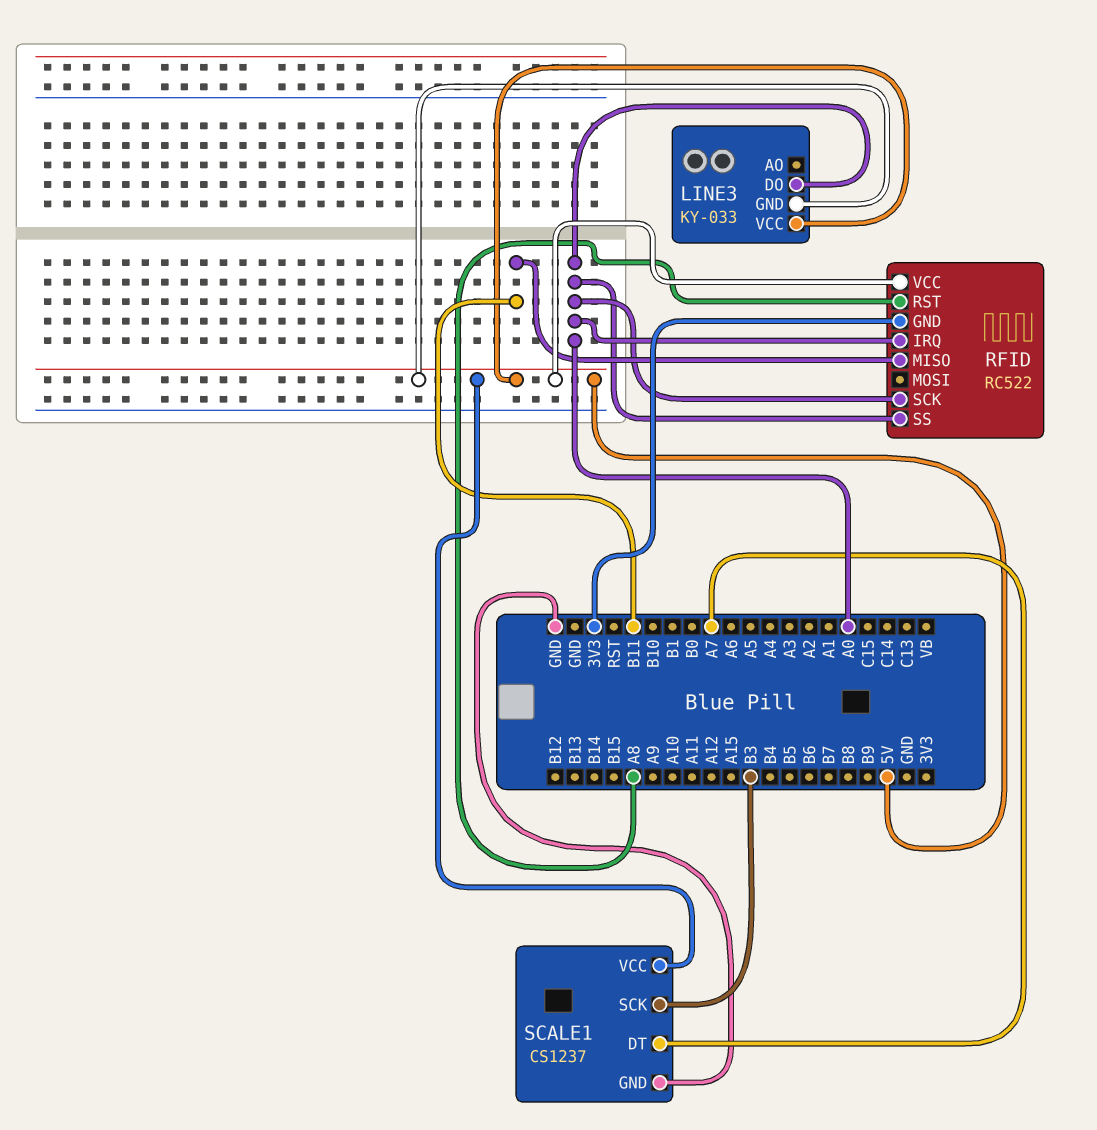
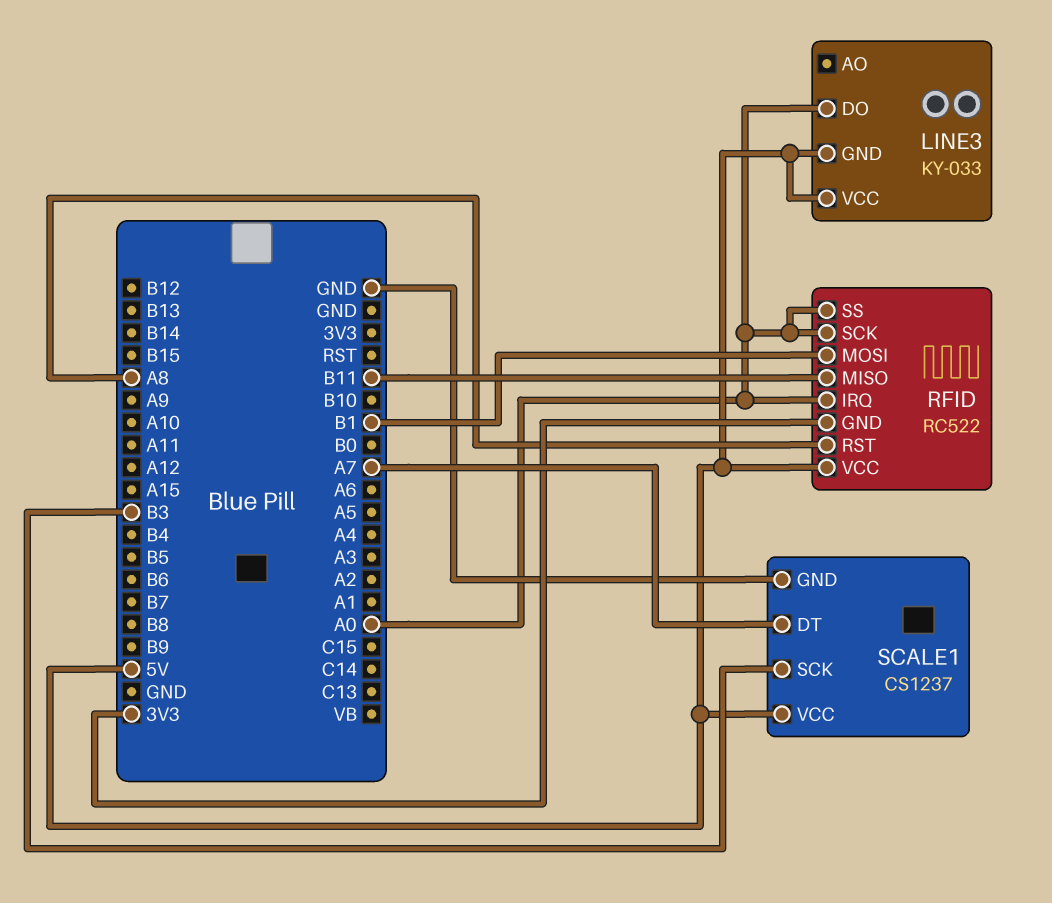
RFID pin MOSI: none -> B1

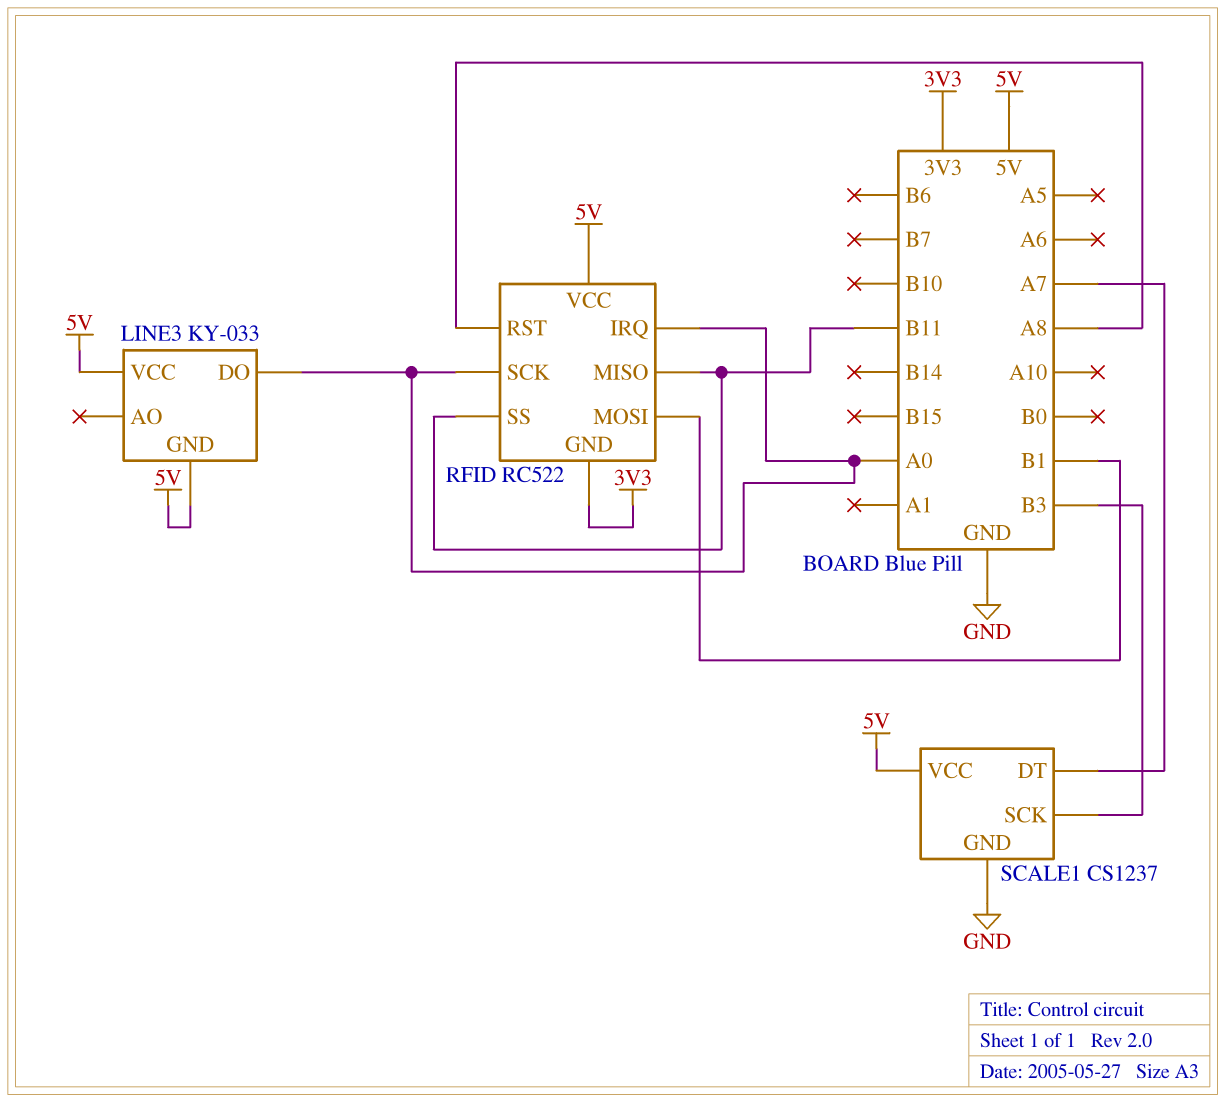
RFID pin SS: A0 -> B11

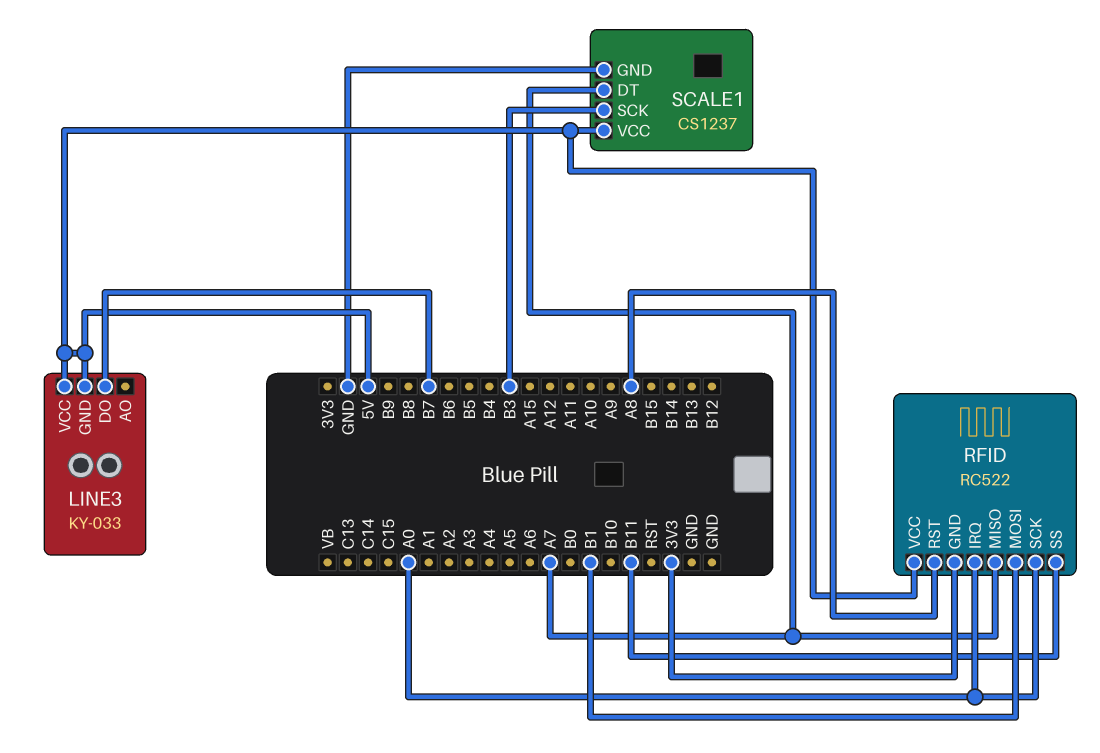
LINE3 pin DO: A0 -> B7
RFID pin MISO: B11 -> A7

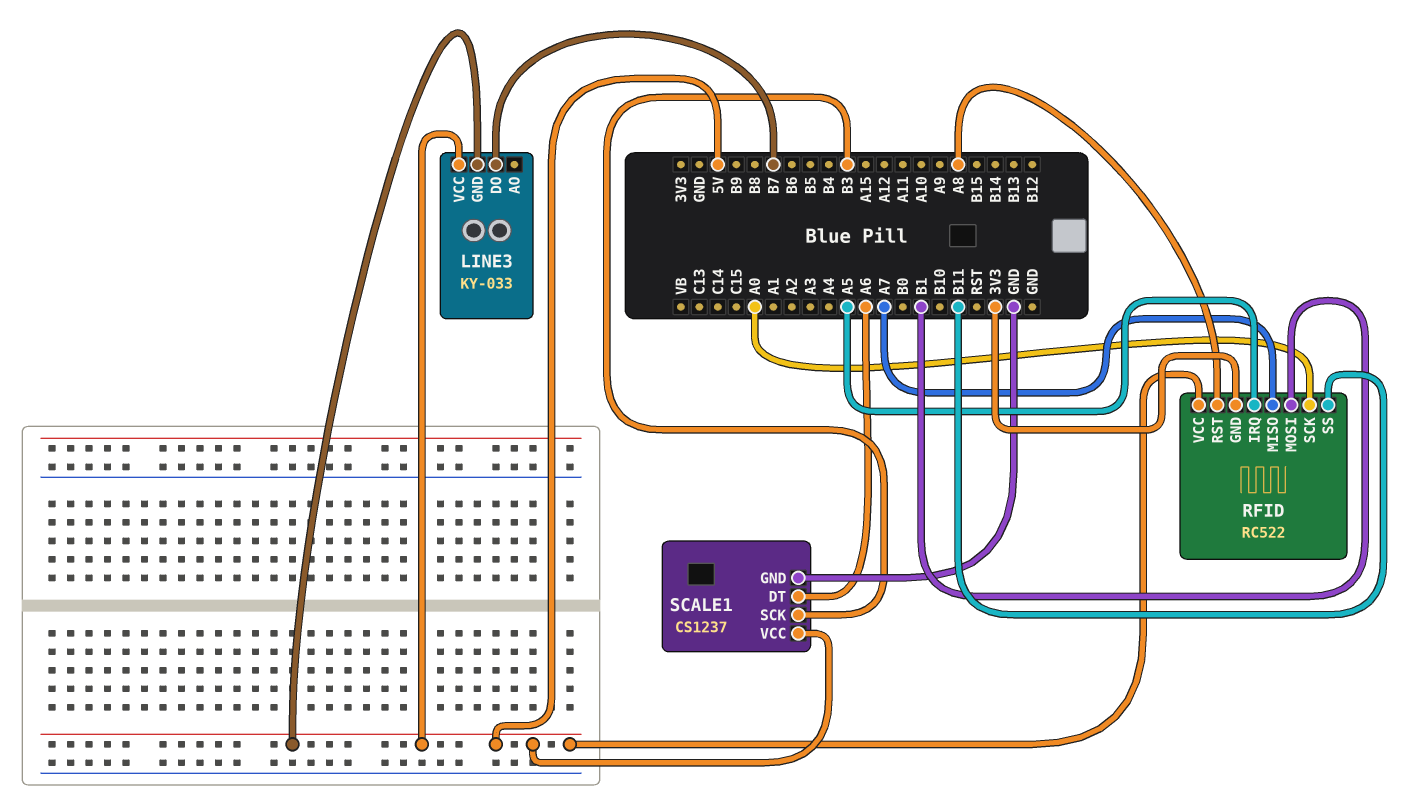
RFID pin IRQ: A0 -> A5
SCALE1 pin DT: A7 -> A6

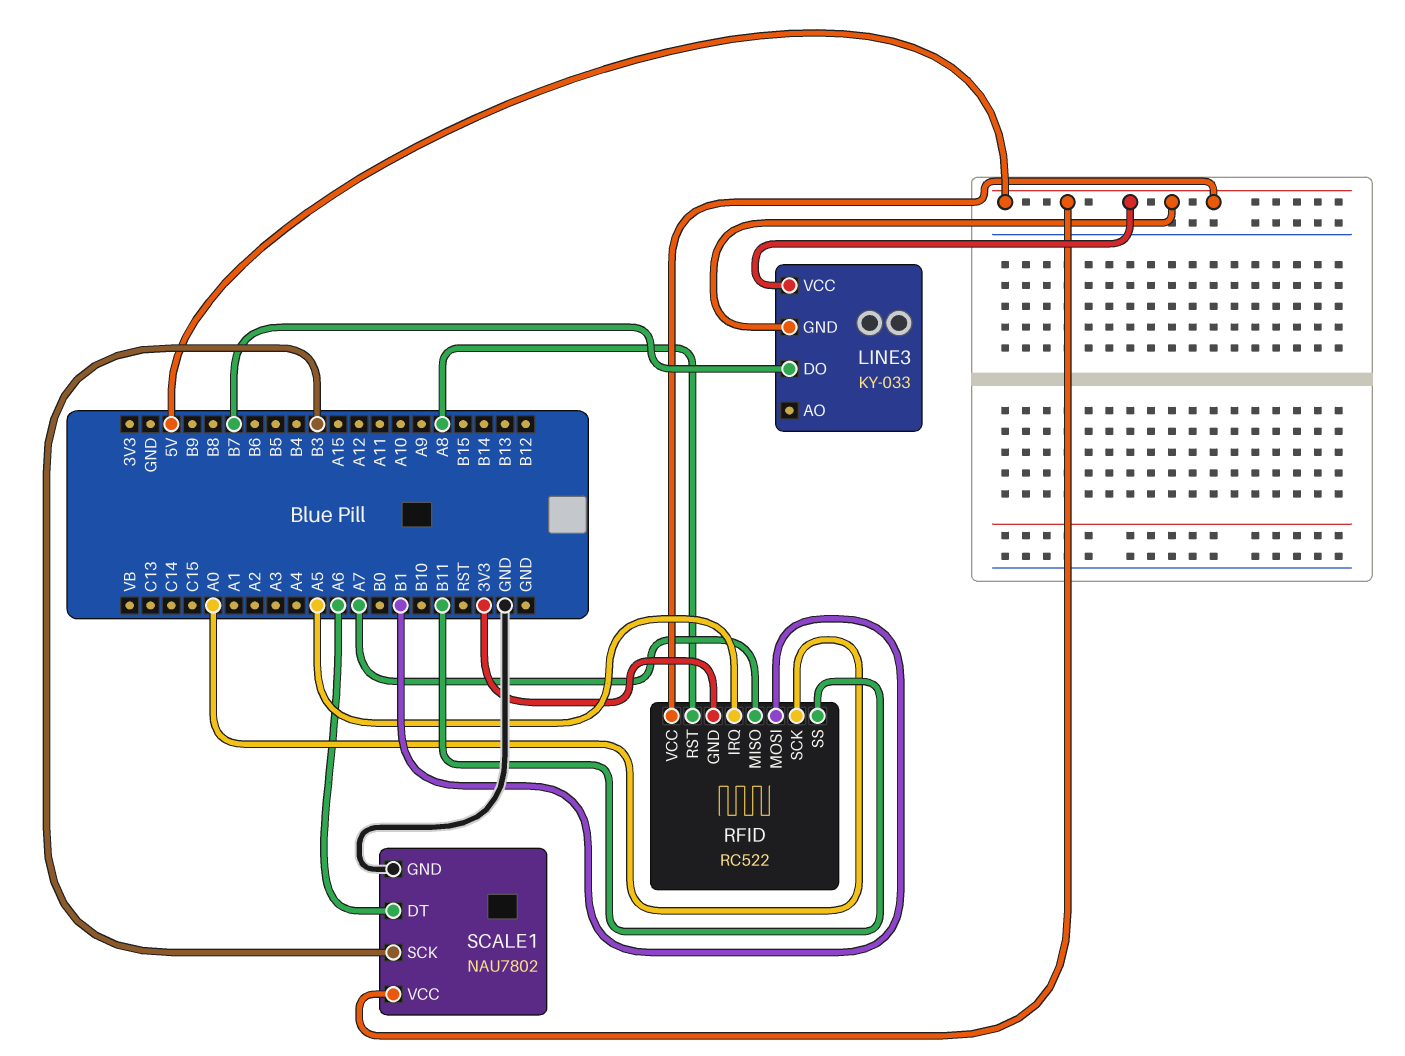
SCALE1: CS1237 -> NAU7802

